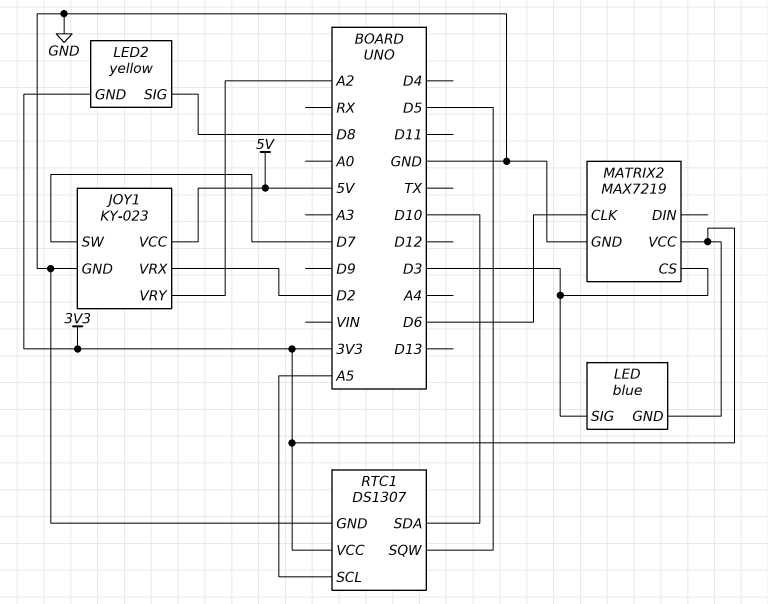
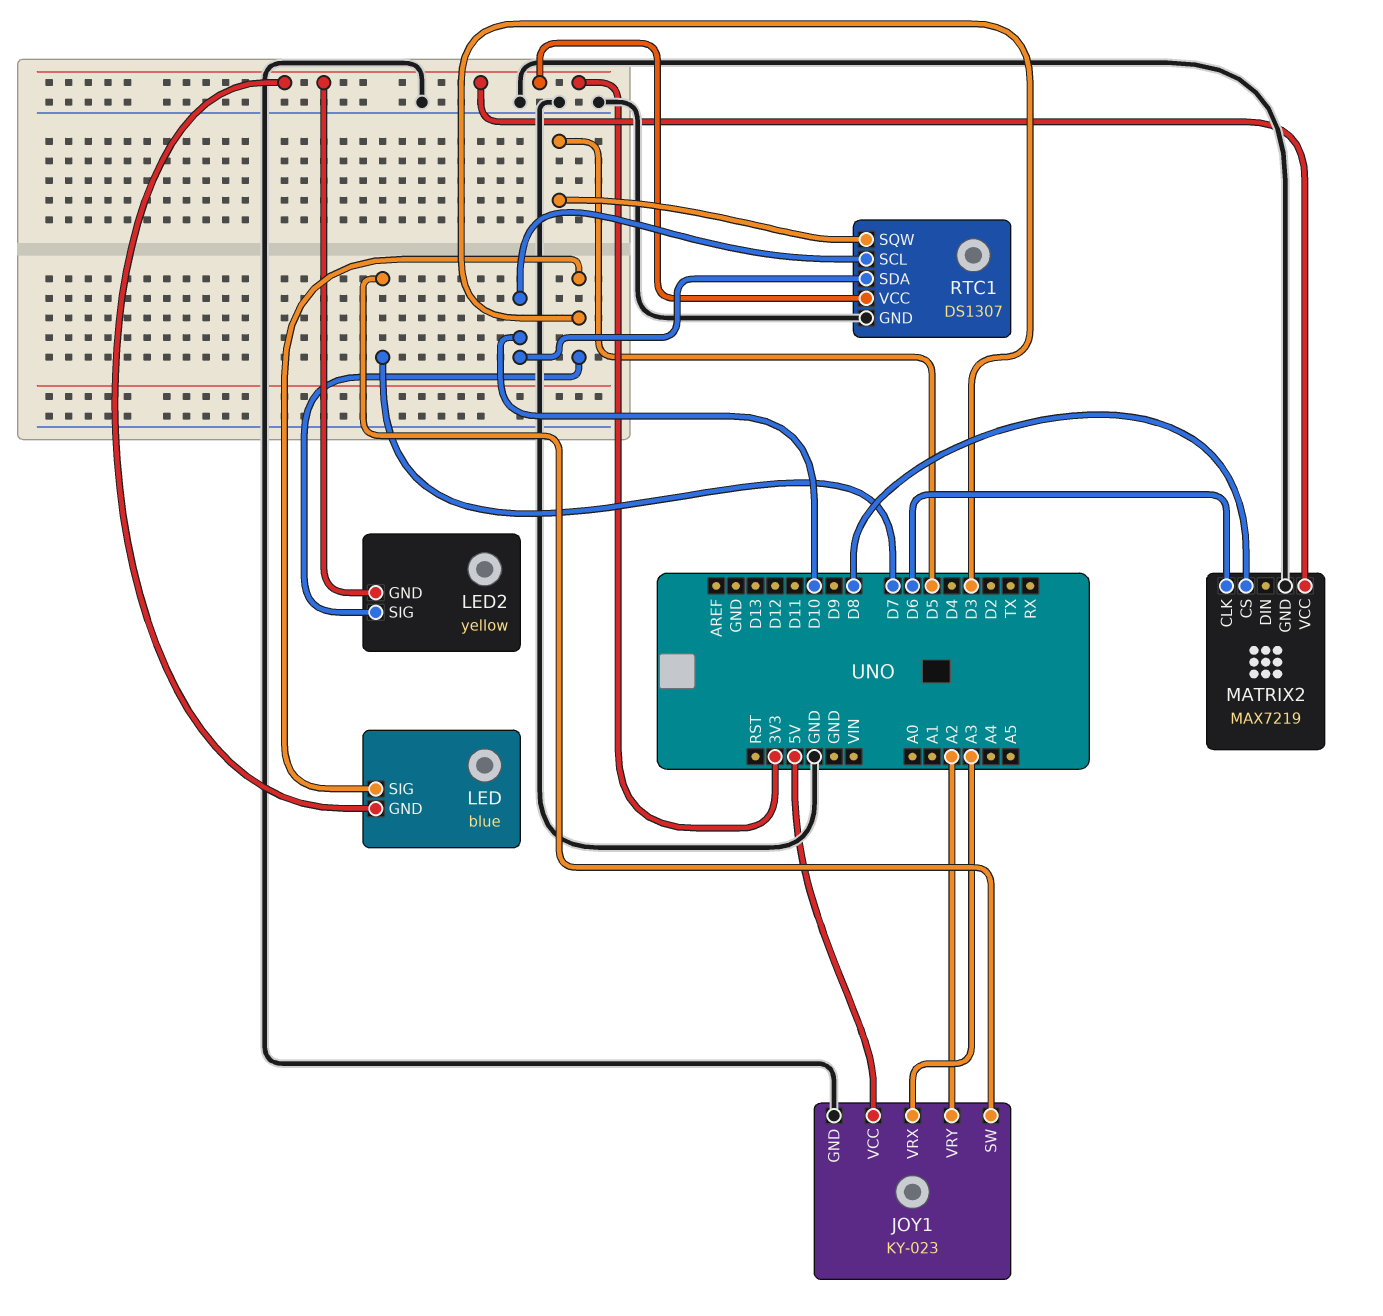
JOY1 pin VRX: D2 -> A3
LED2 pin SIG: D8 -> D3
MATRIX2 pin CS: D3 -> D8
RTC1 pin SCL: A5 -> D10

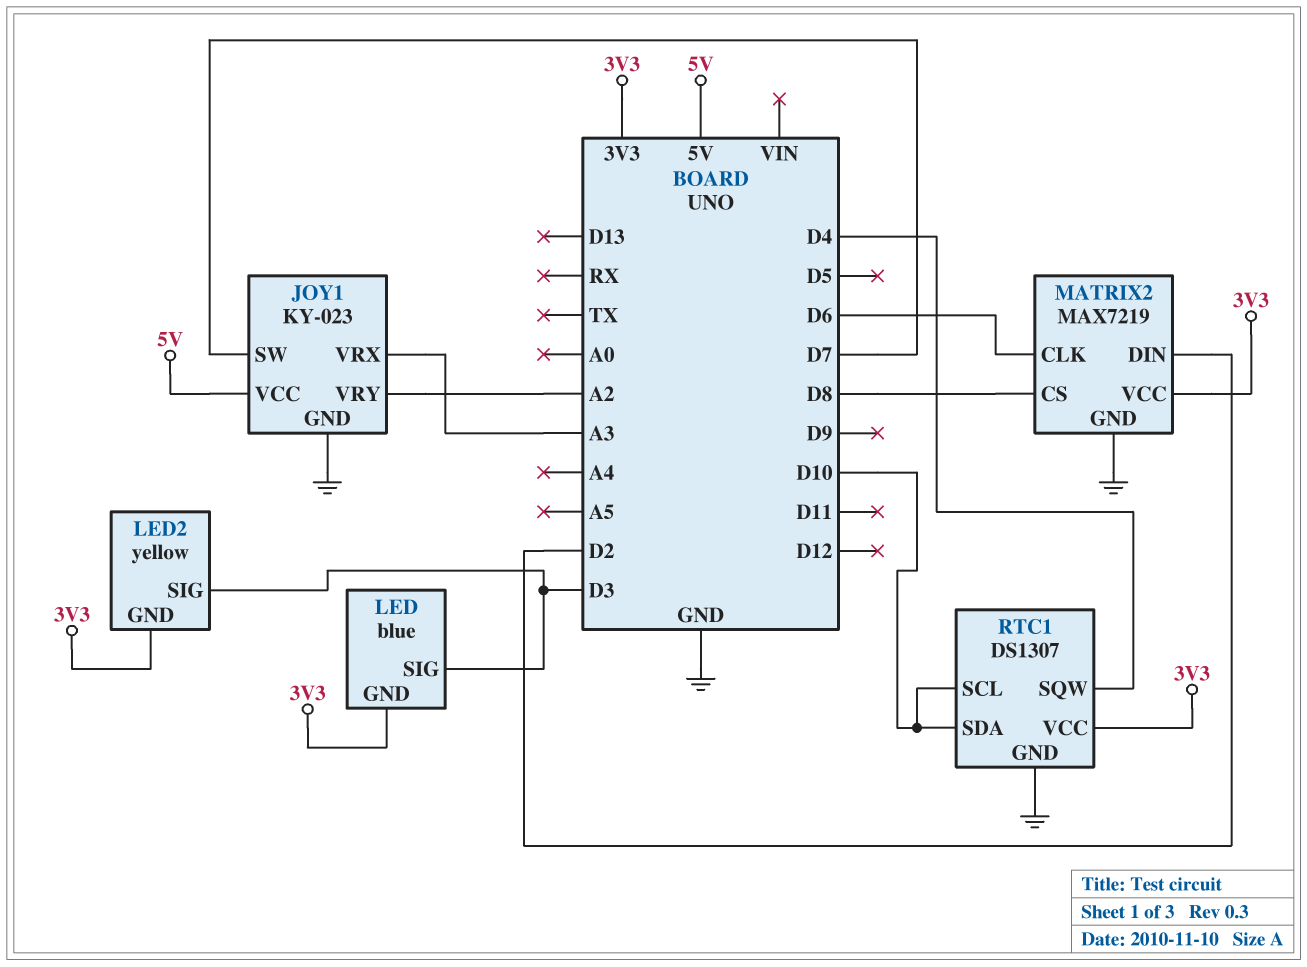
MATRIX2 pin DIN: none -> D2
RTC1 pin SQW: D5 -> D4

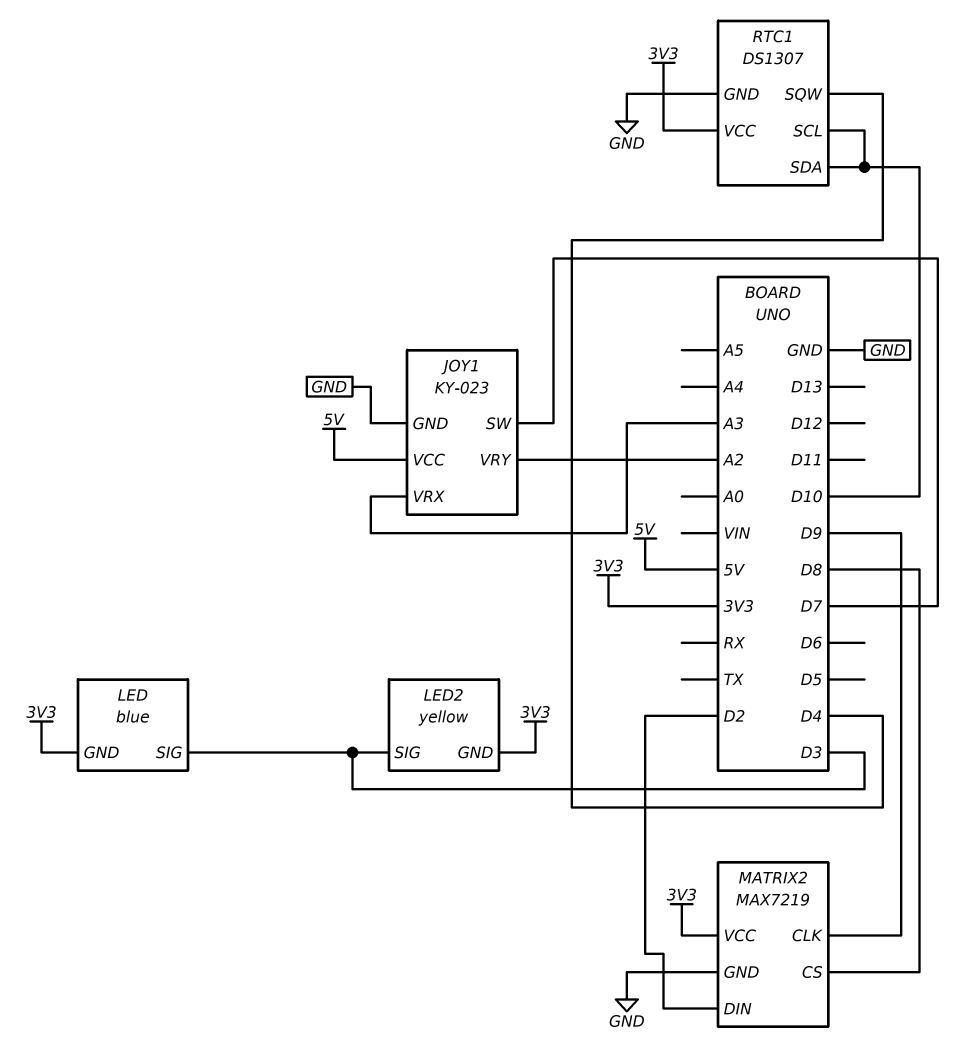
MATRIX2 pin CLK: D6 -> D9

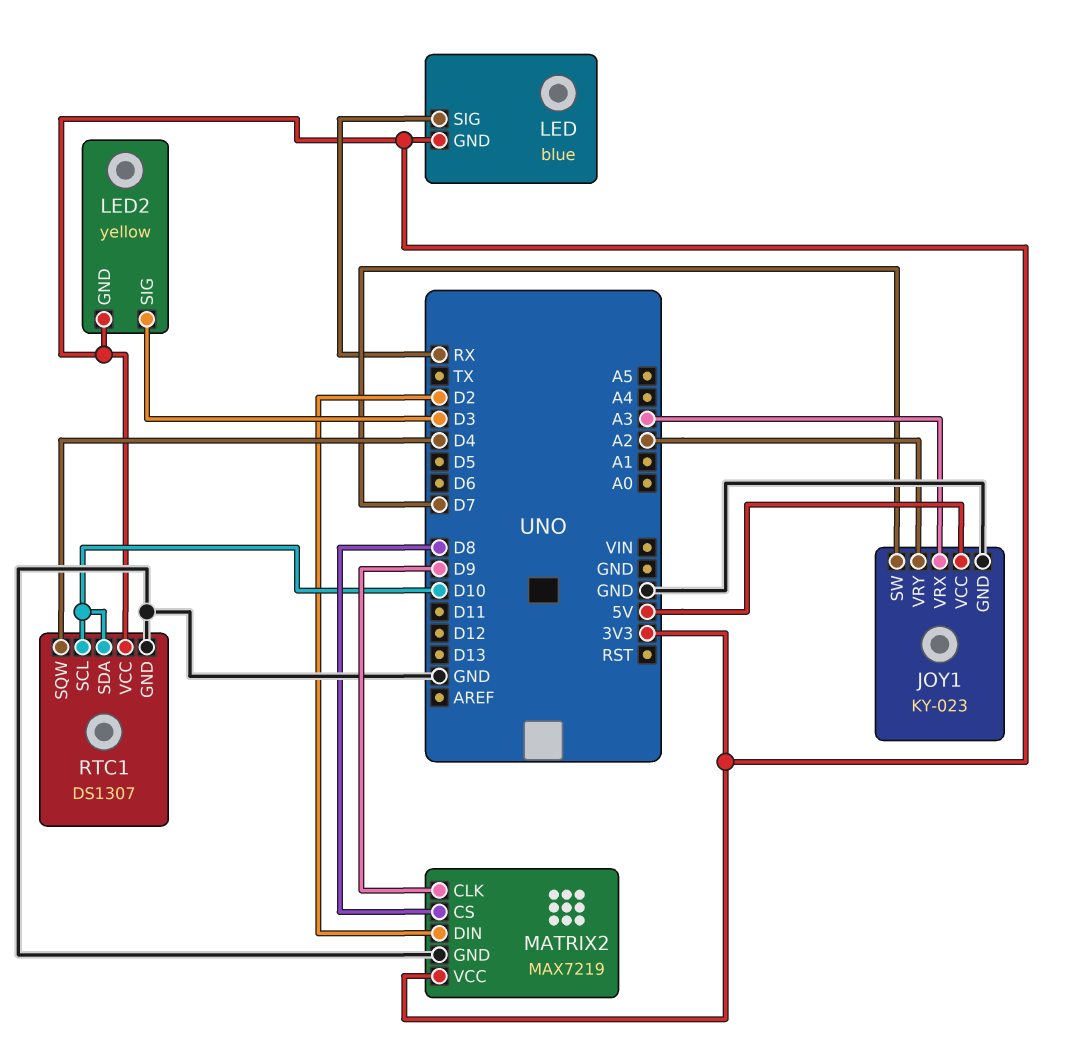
LED pin SIG: D3 -> RX

